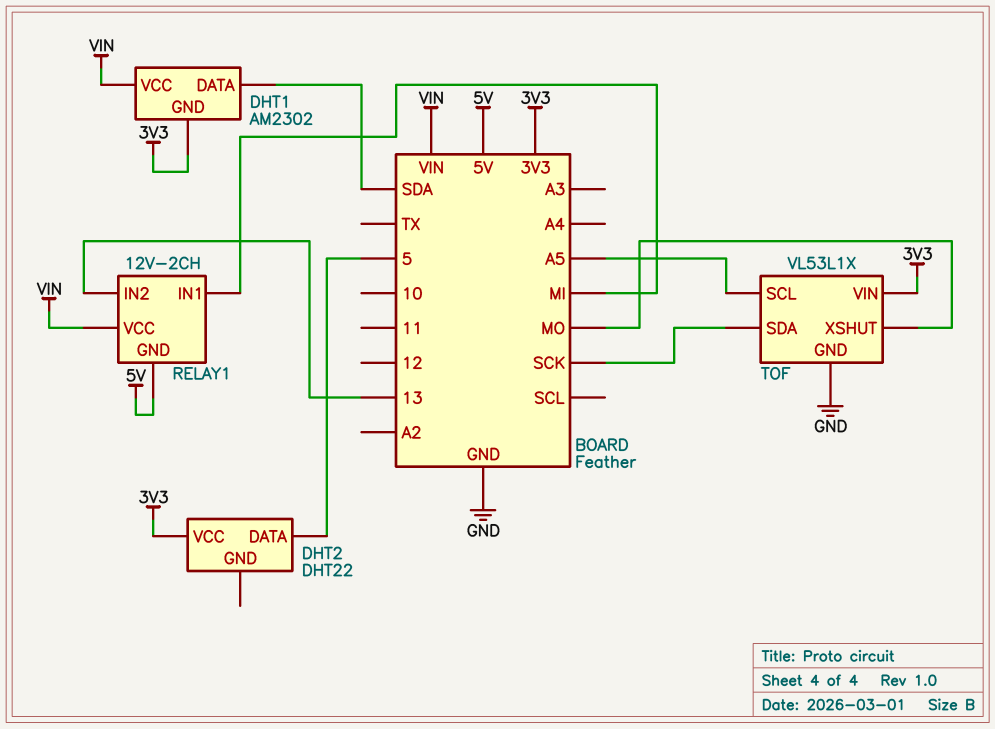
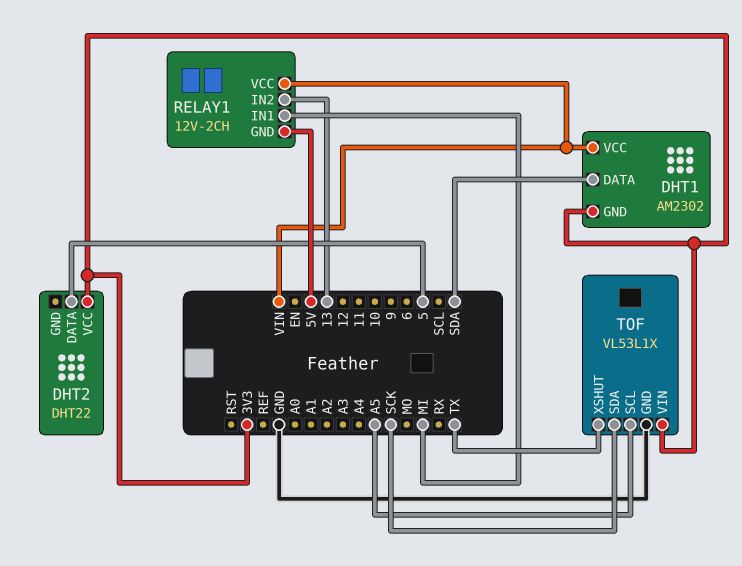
TOF pin XSHUT: MO -> TX

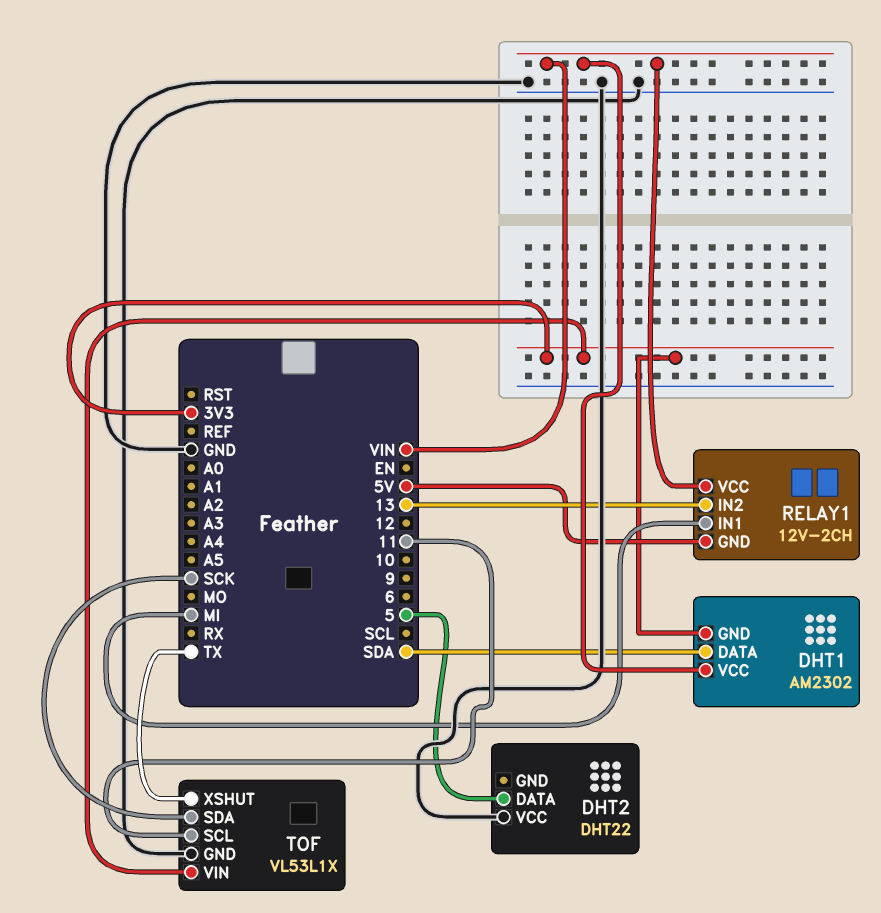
DHT2 pin VCC: 3V3 -> GND
TOF pin SCL: A5 -> 11

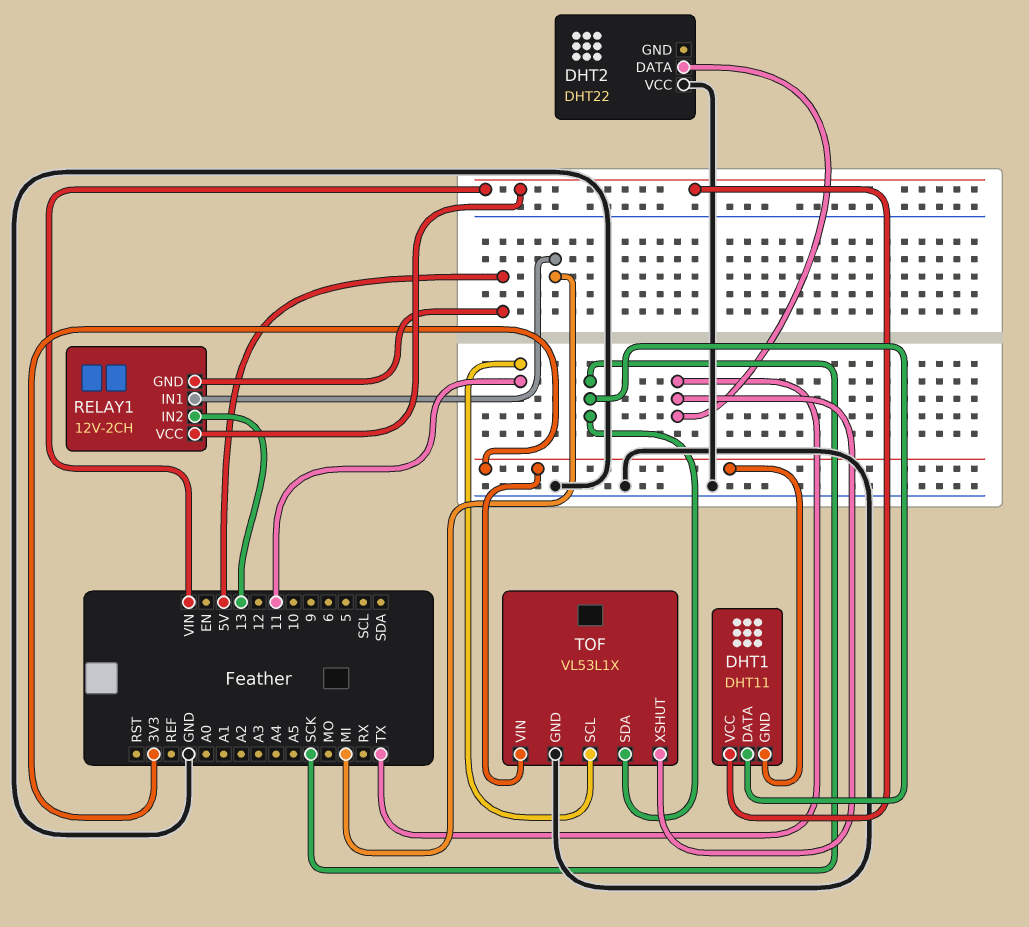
DHT1: AM2302 -> DHT11
DHT1 pin DATA: SDA -> SCK
DHT2 pin DATA: 5 -> TX

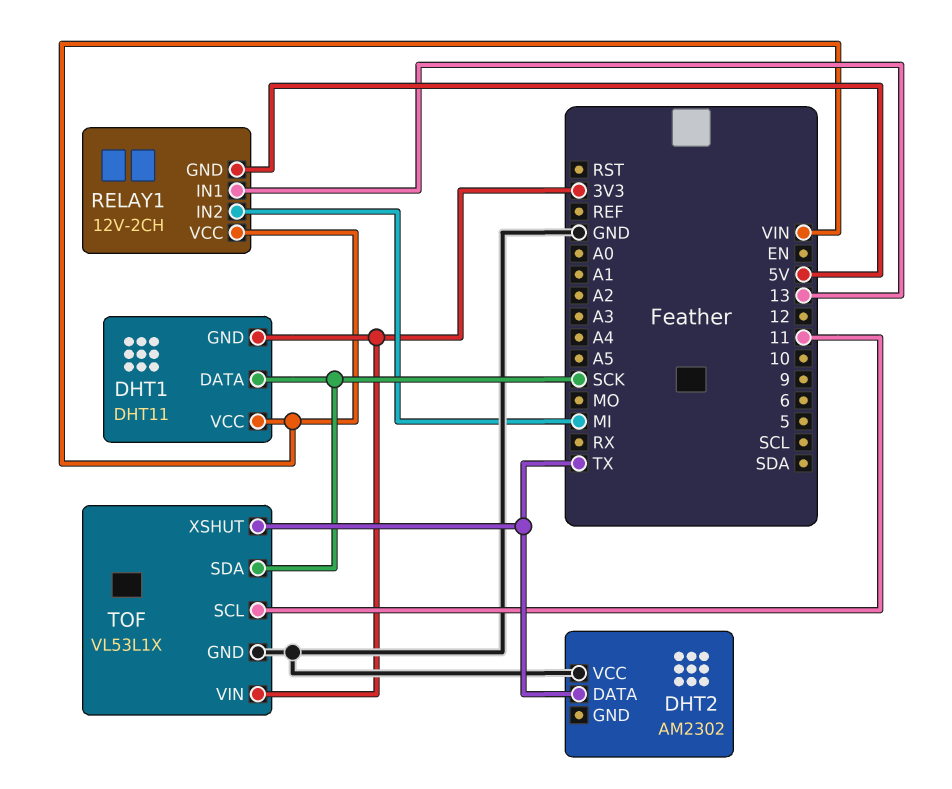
DHT2: DHT22 -> AM2302
RELAY1 pin IN1: MI -> 13
RELAY1 pin IN2: 13 -> MI

